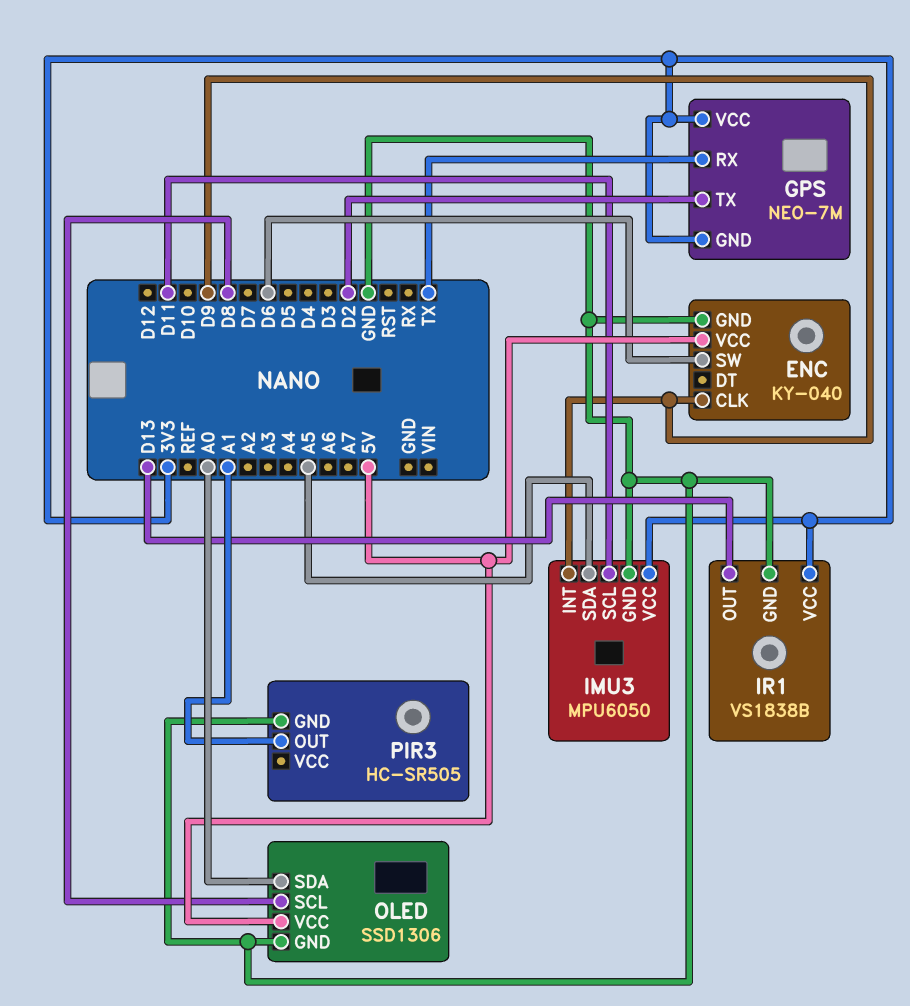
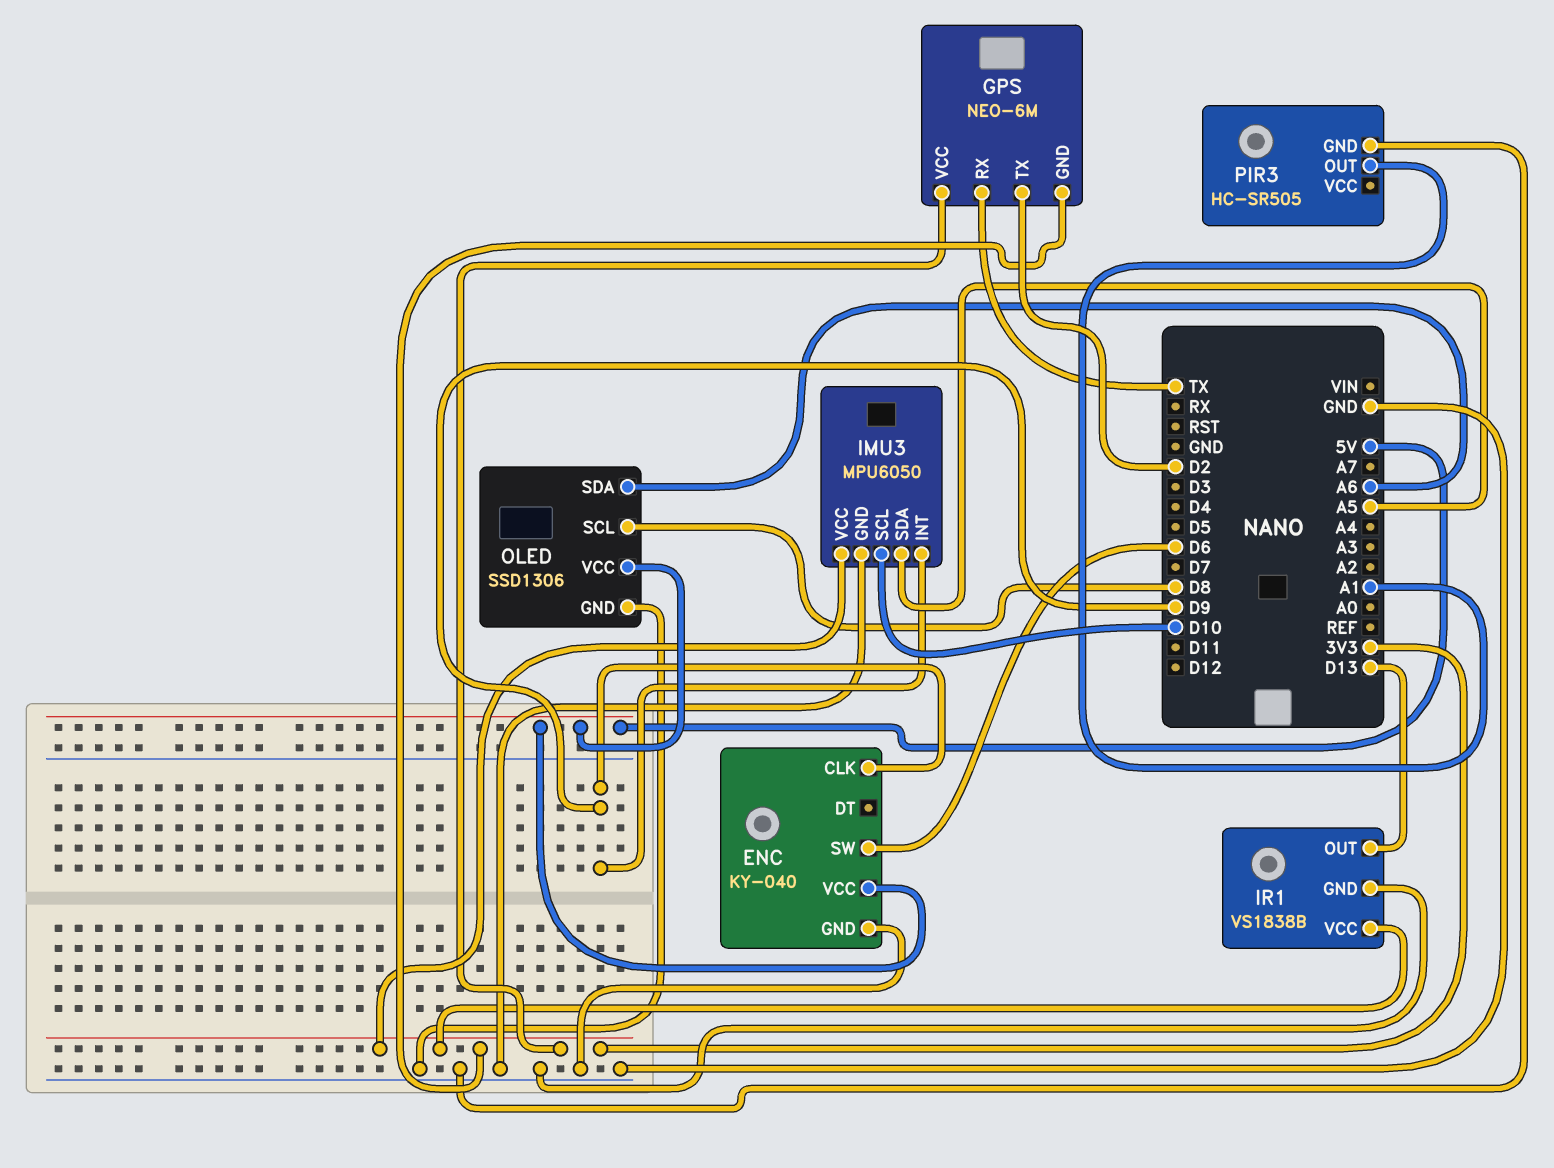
GPS: NEO-7M -> NEO-6M
IMU3 pin SCL: D11 -> D10
OLED pin SDA: A0 -> A6

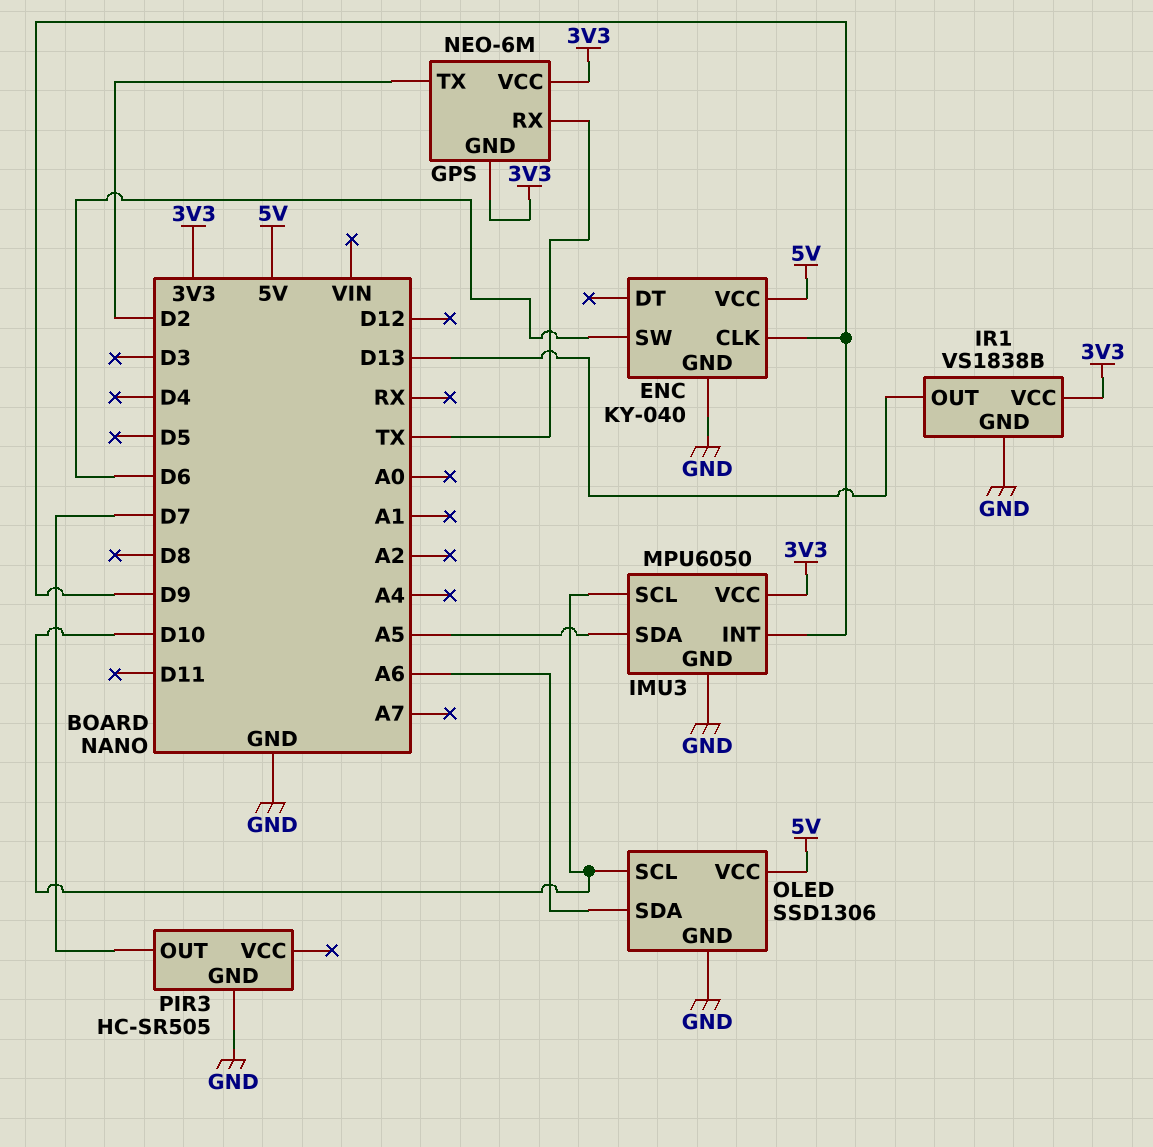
OLED pin SCL: D8 -> D10
PIR3 pin OUT: A1 -> D7

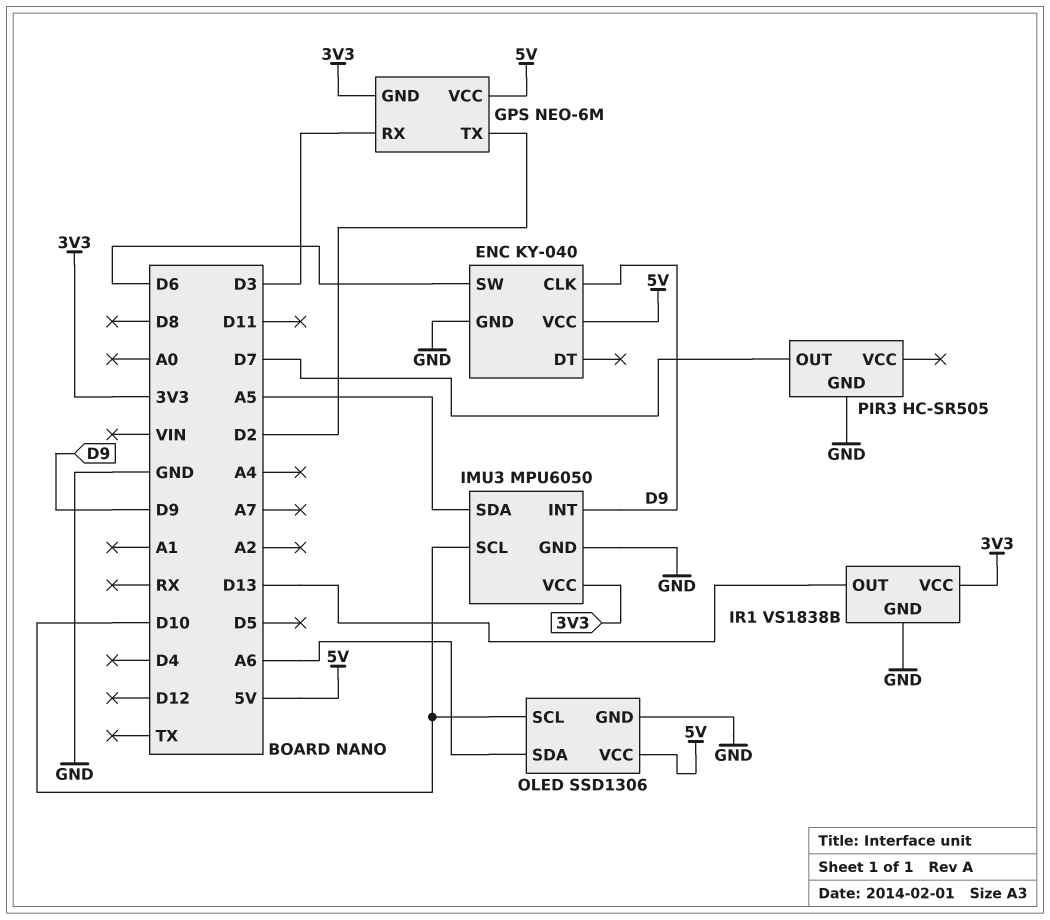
GPS pin RX: TX -> D3
GPS pin VCC: 3V3 -> 5V

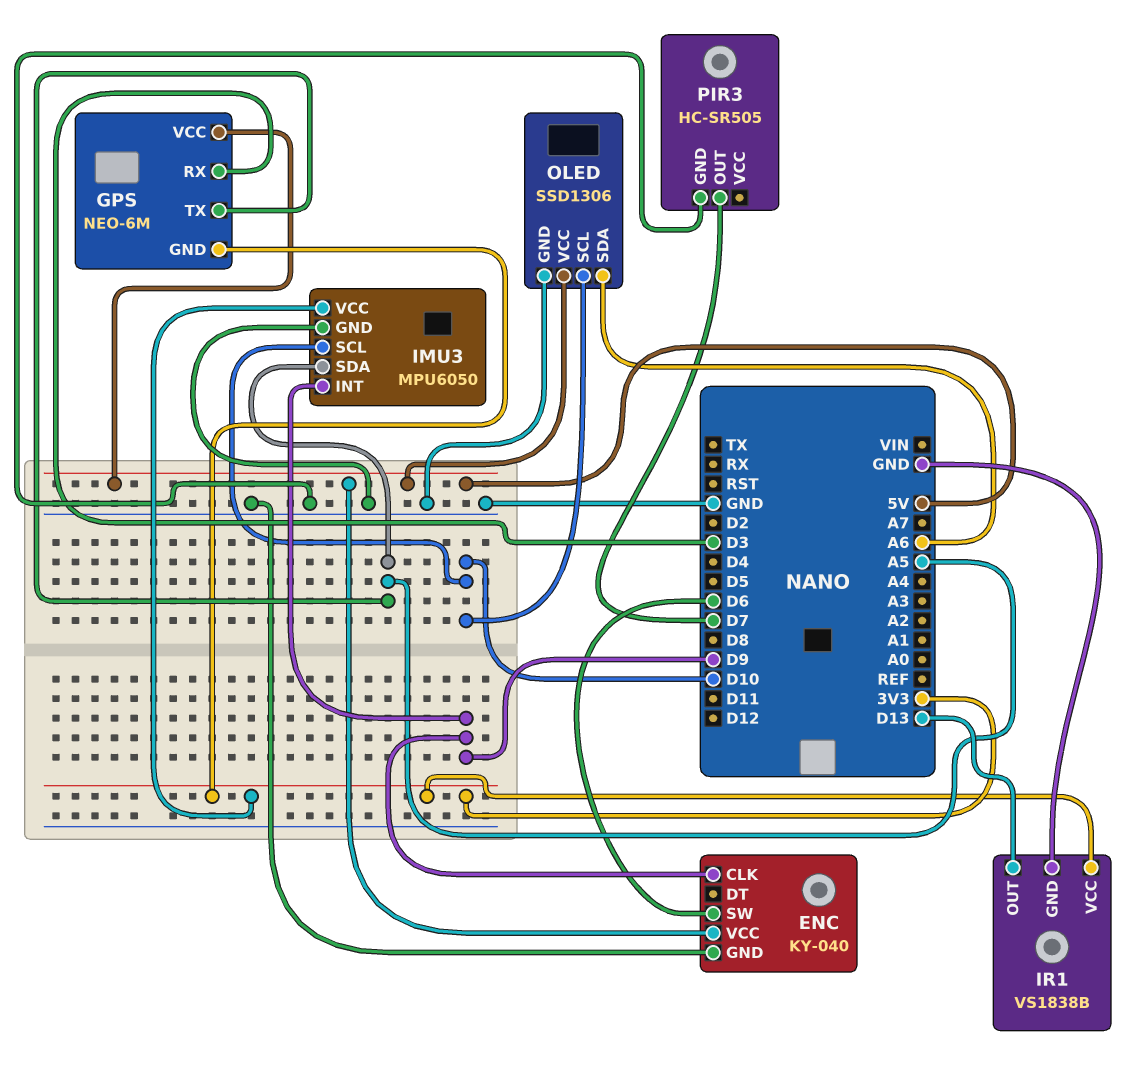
GPS pin TX: D2 -> A5

